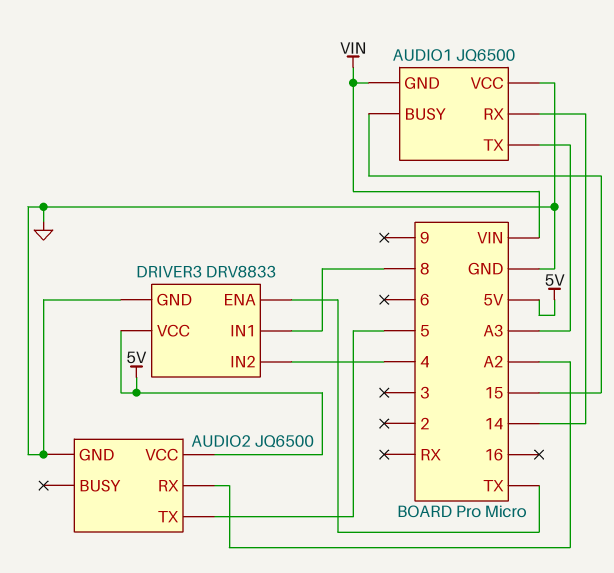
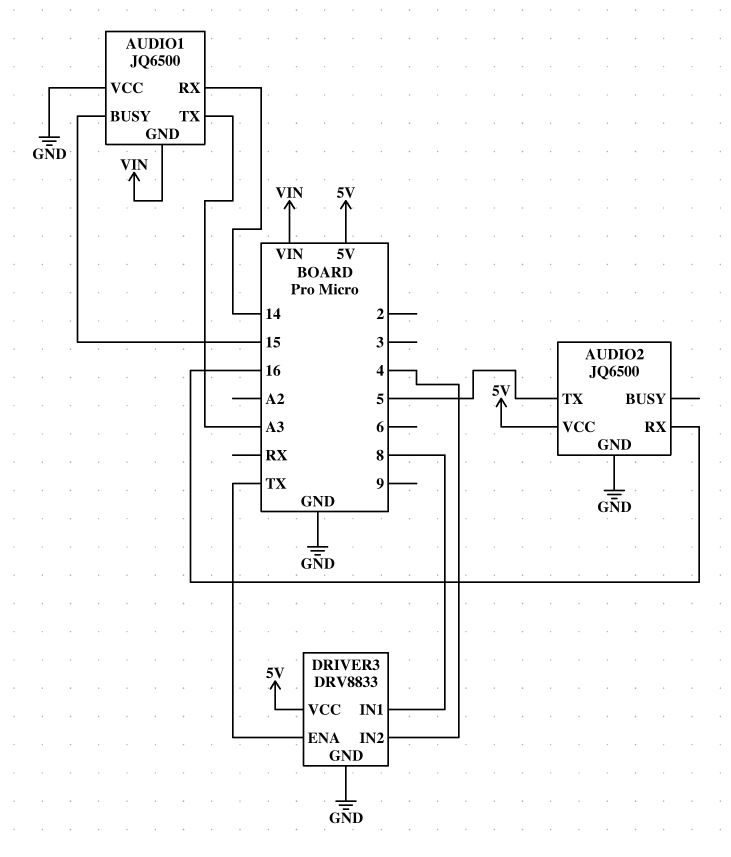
AUDIO2 pin RX: A2 -> 16

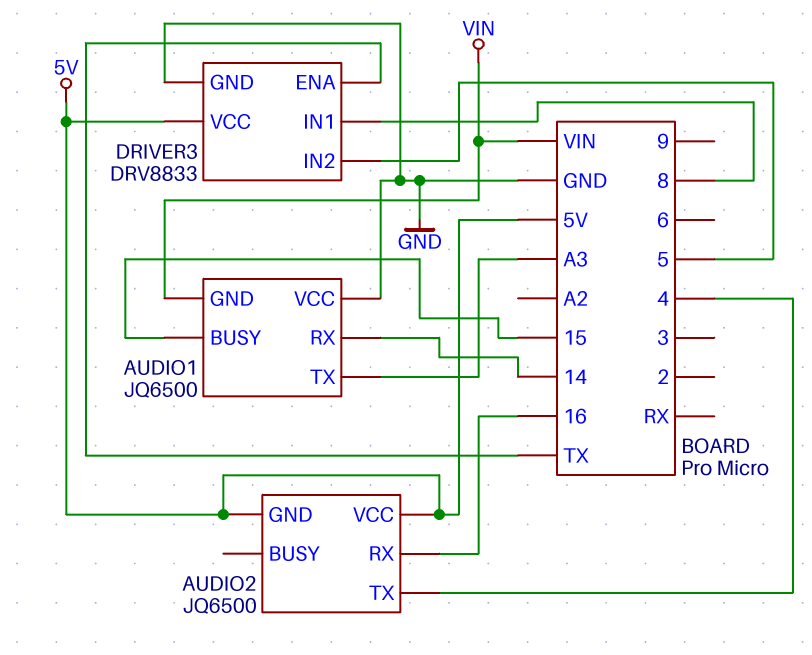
AUDIO2 pin GND: GND -> 5V
AUDIO2 pin TX: 5 -> 4
DRIVER3 pin IN2: 4 -> 5

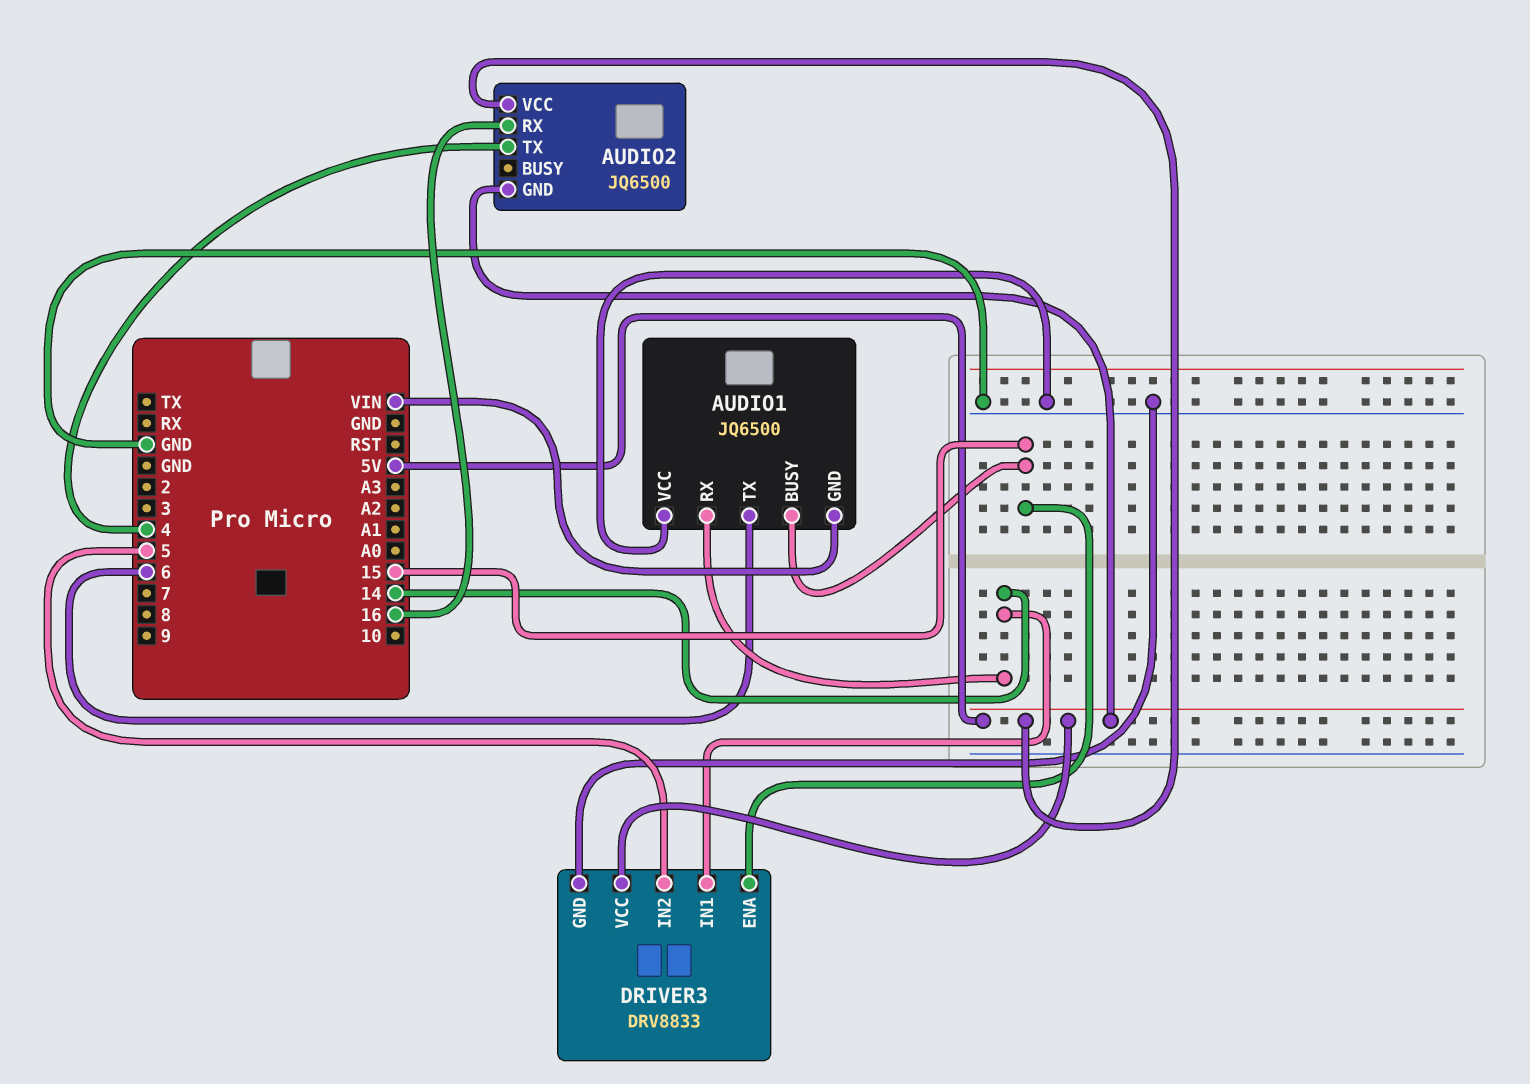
AUDIO1 pin TX: A3 -> 6
DRIVER3 pin ENA: TX -> 15
DRIVER3 pin IN1: 8 -> 14

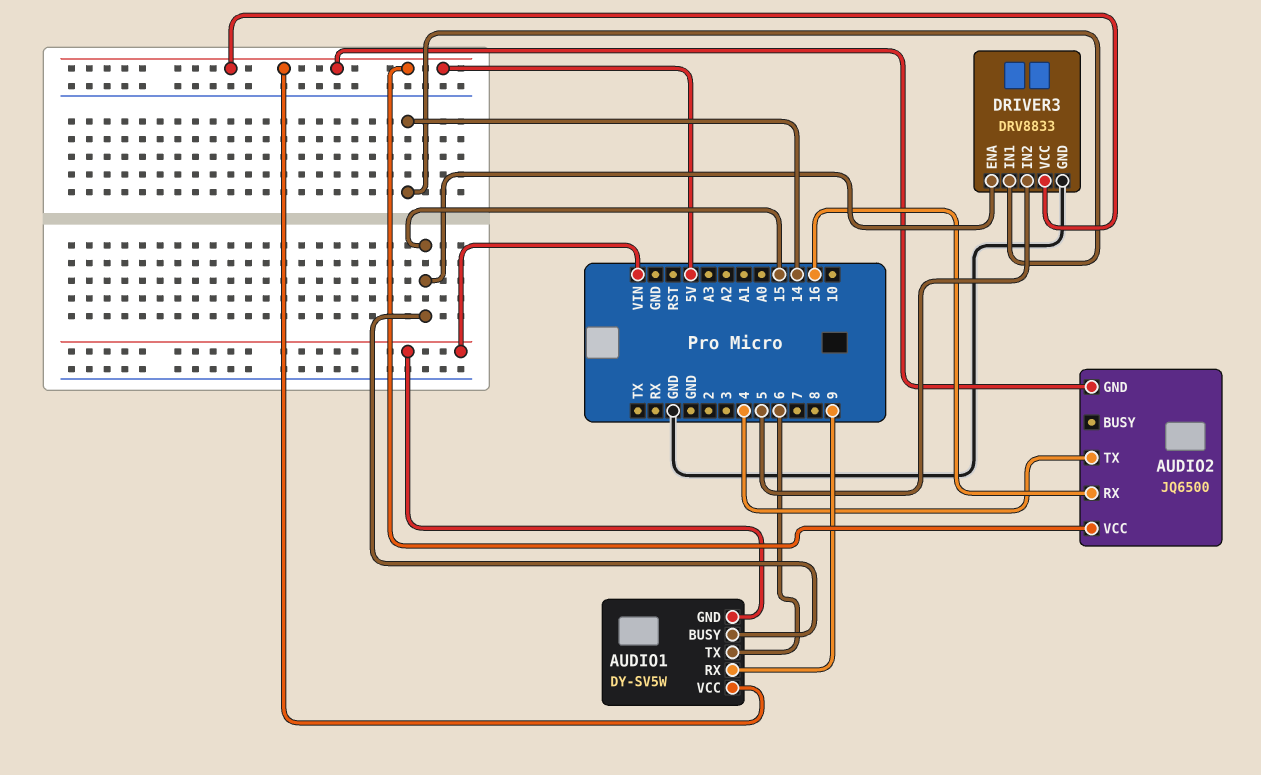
AUDIO1: JQ6500 -> DY-SV5W
AUDIO1 pin RX: 14 -> 9
AUDIO1 pin VCC: GND -> 5V

